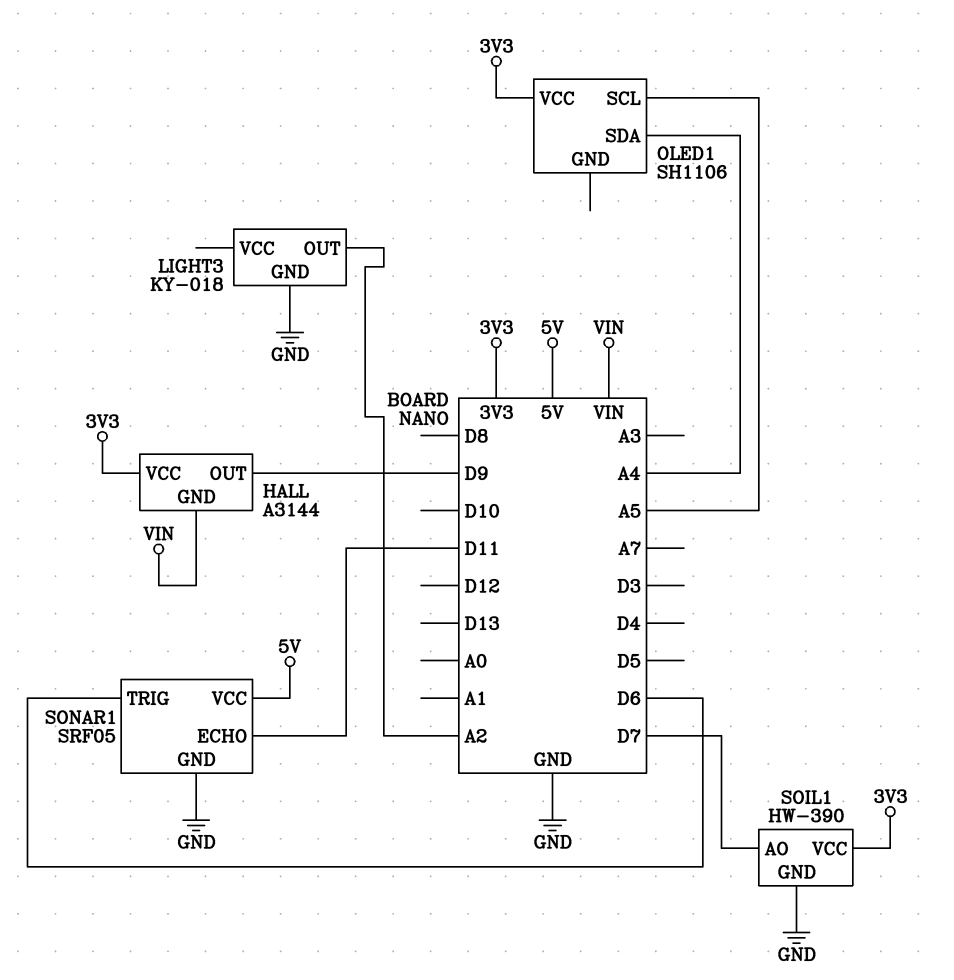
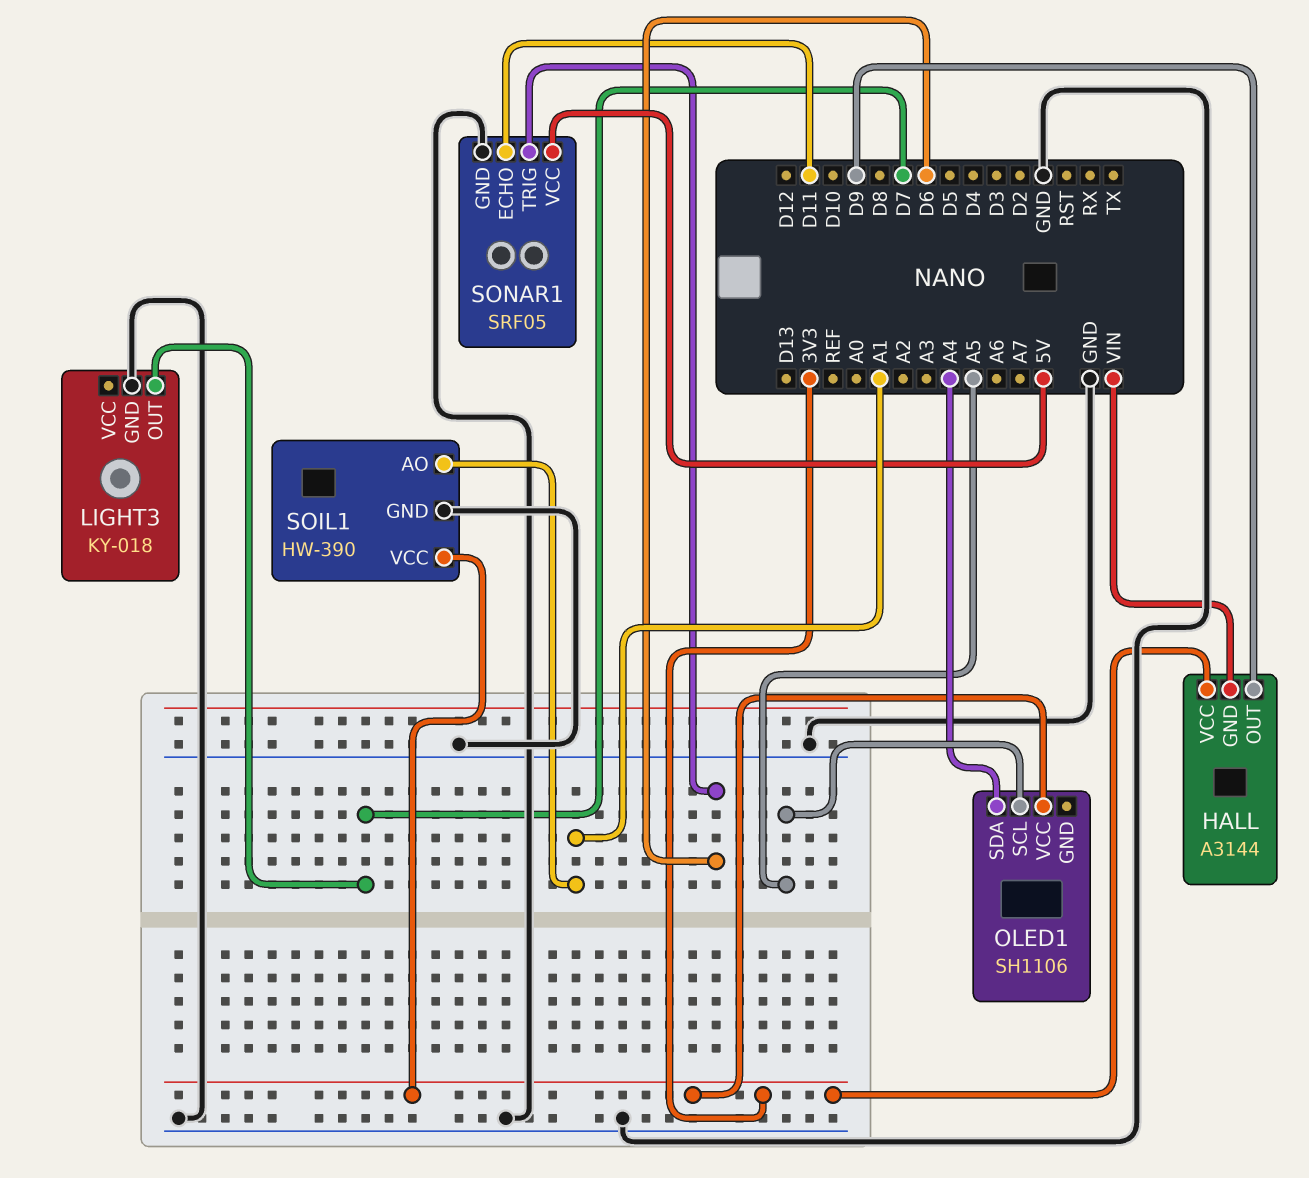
LIGHT3 pin OUT: A2 -> D7
SOIL1 pin AO: D7 -> A1

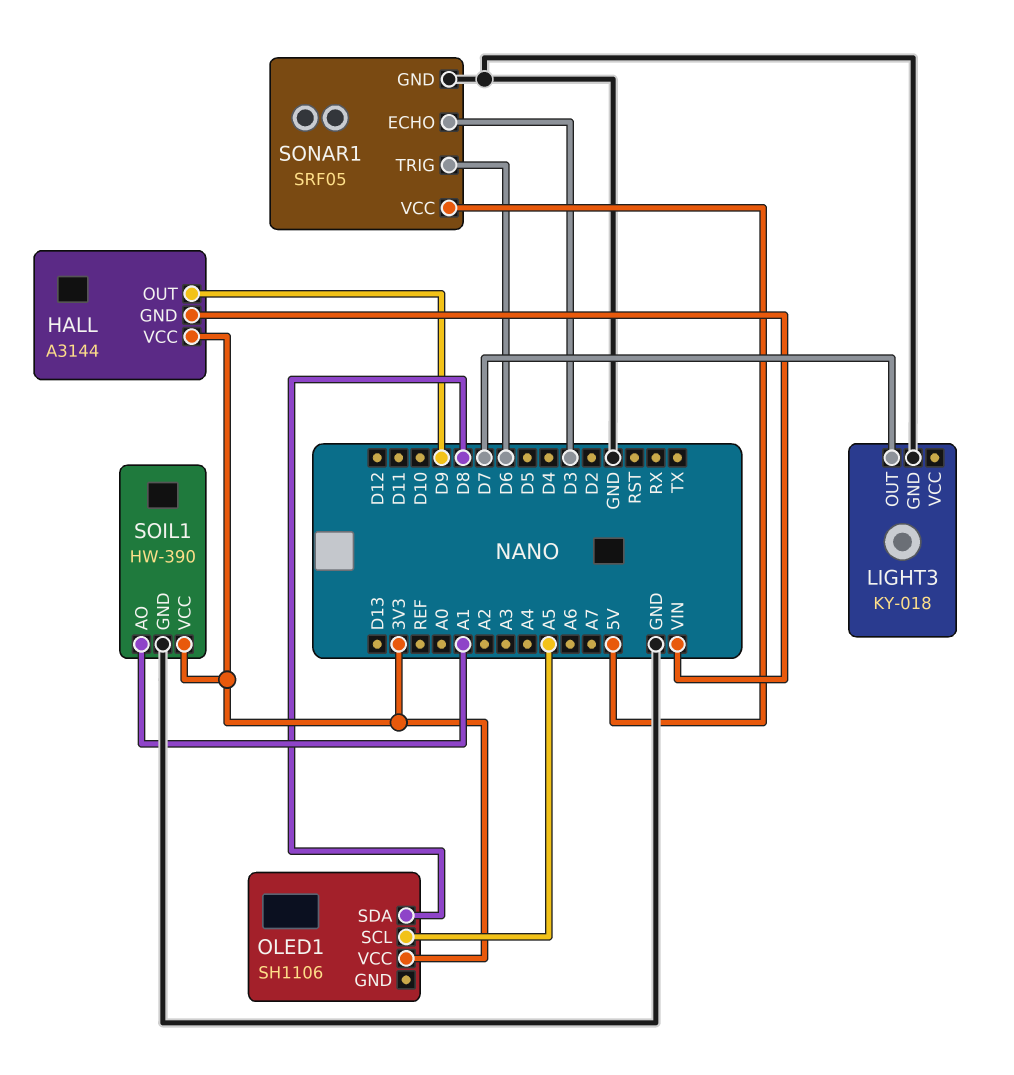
OLED1 pin SDA: A4 -> D8
SONAR1 pin ECHO: D11 -> D3

